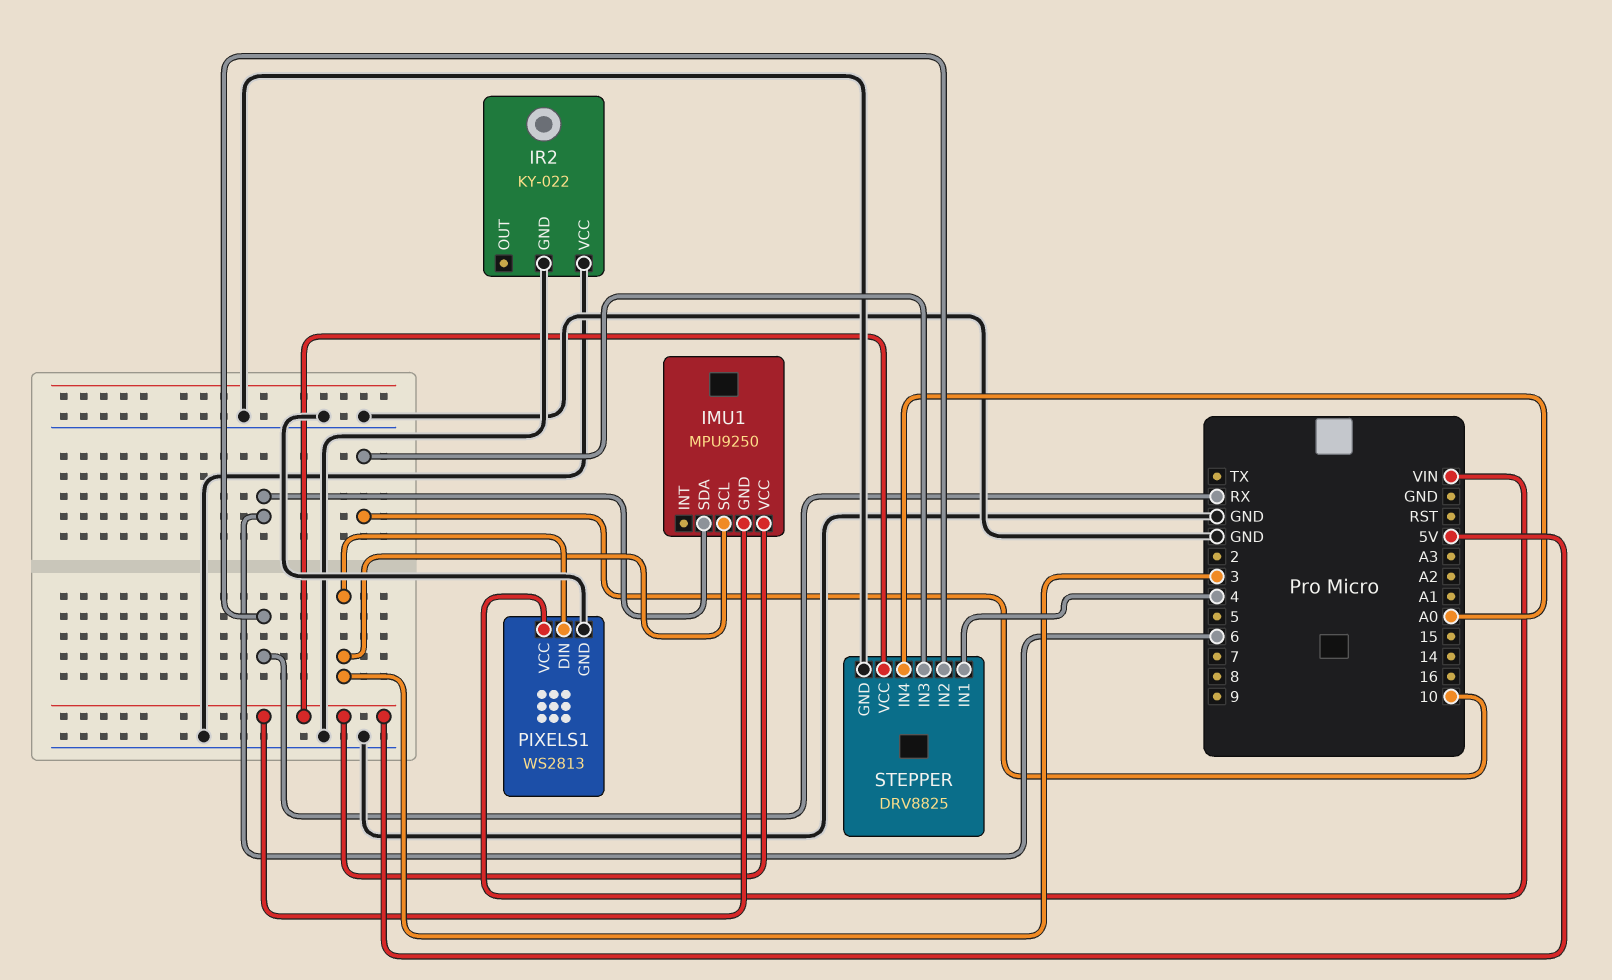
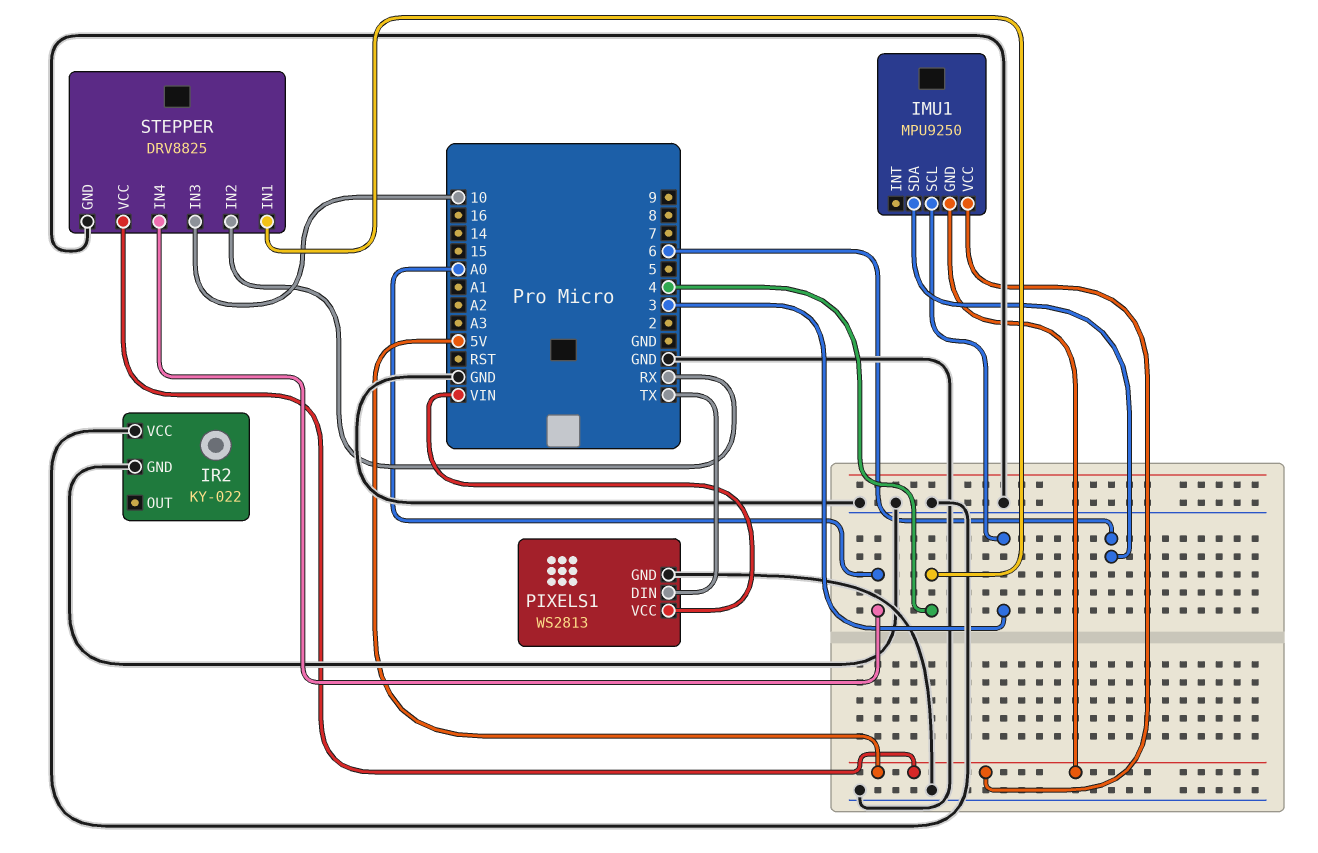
PIXELS1 pin DIN: 3 -> TX

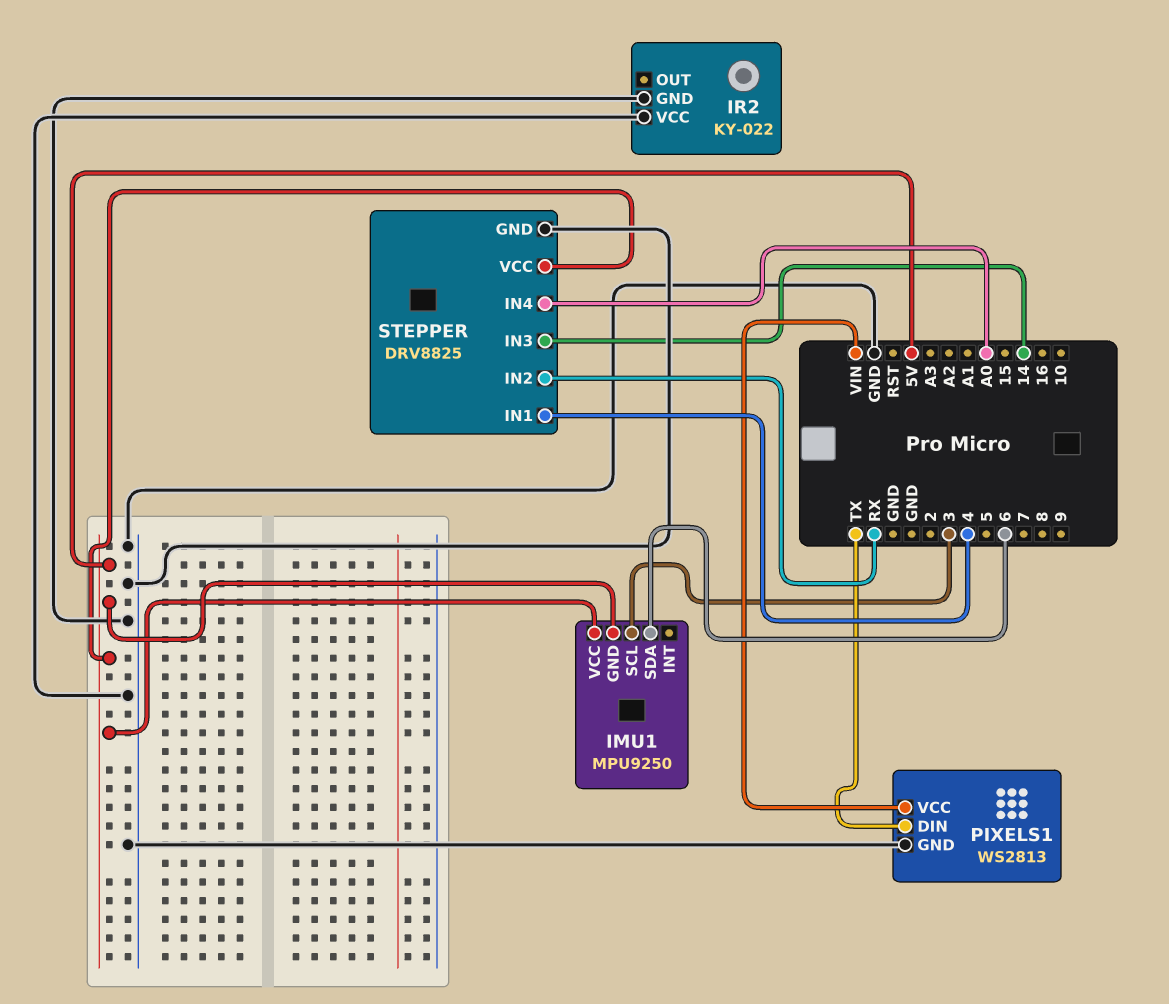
STEPPER pin IN3: 10 -> 14

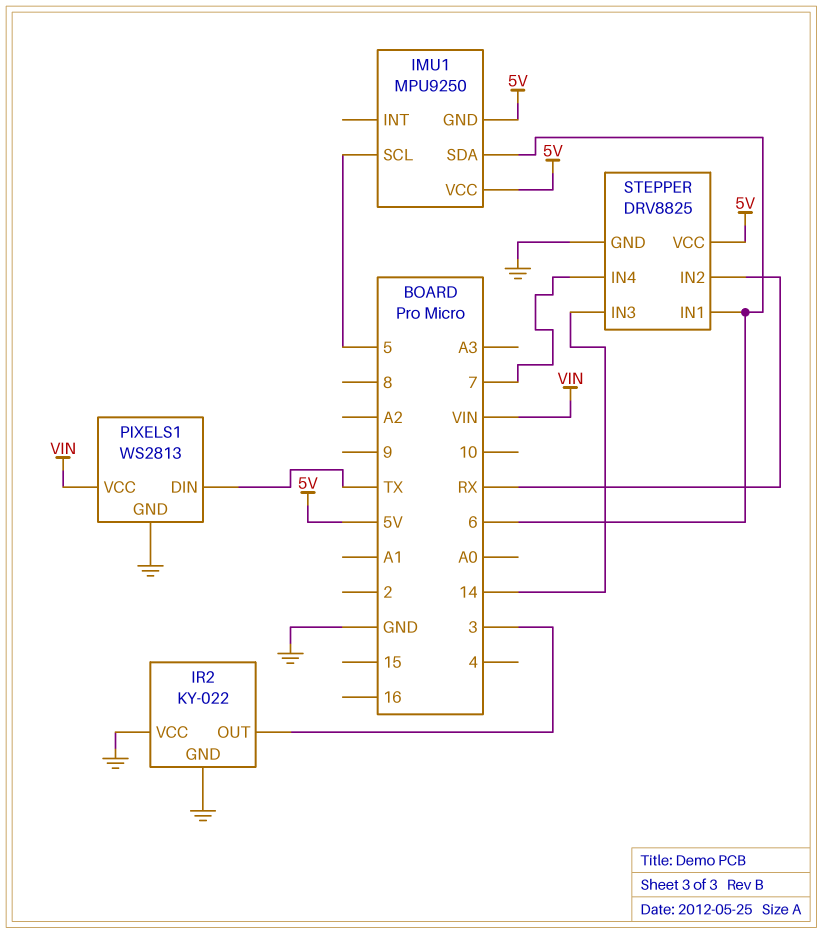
IMU1 pin SCL: 3 -> 5
IR2 pin OUT: none -> 3
STEPPER pin IN1: 4 -> 6
STEPPER pin IN4: A0 -> 7

